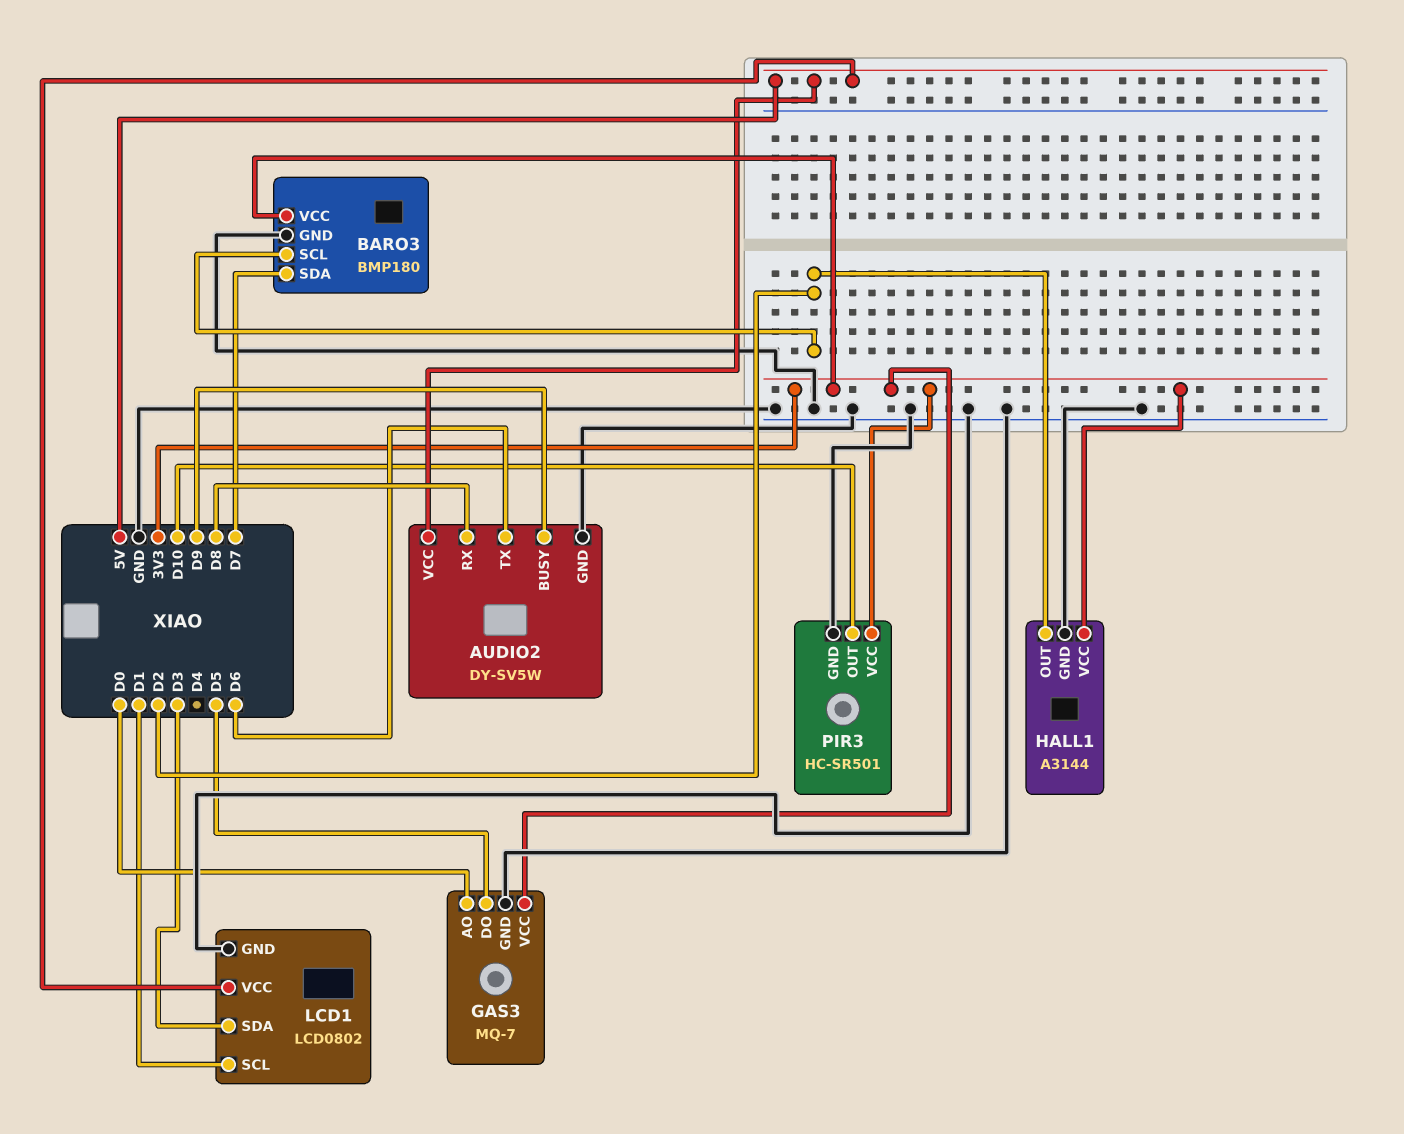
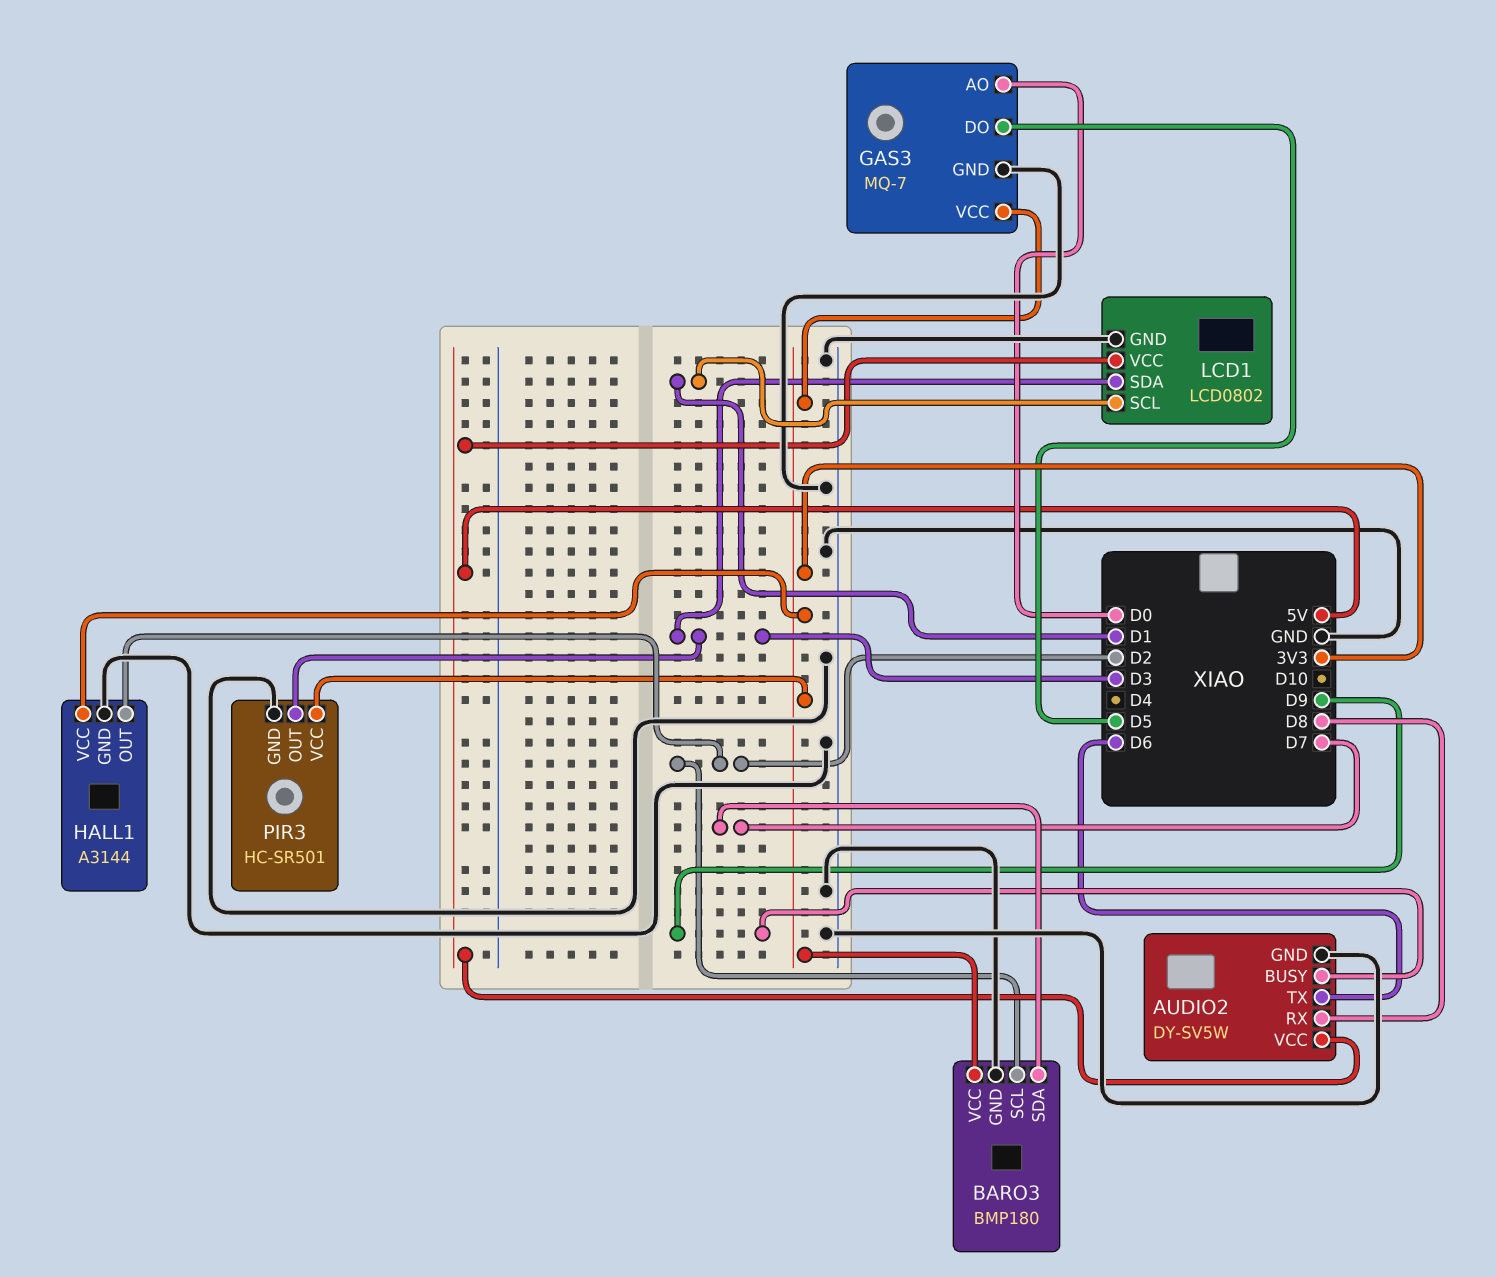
PIR3 pin OUT: D10 -> D3

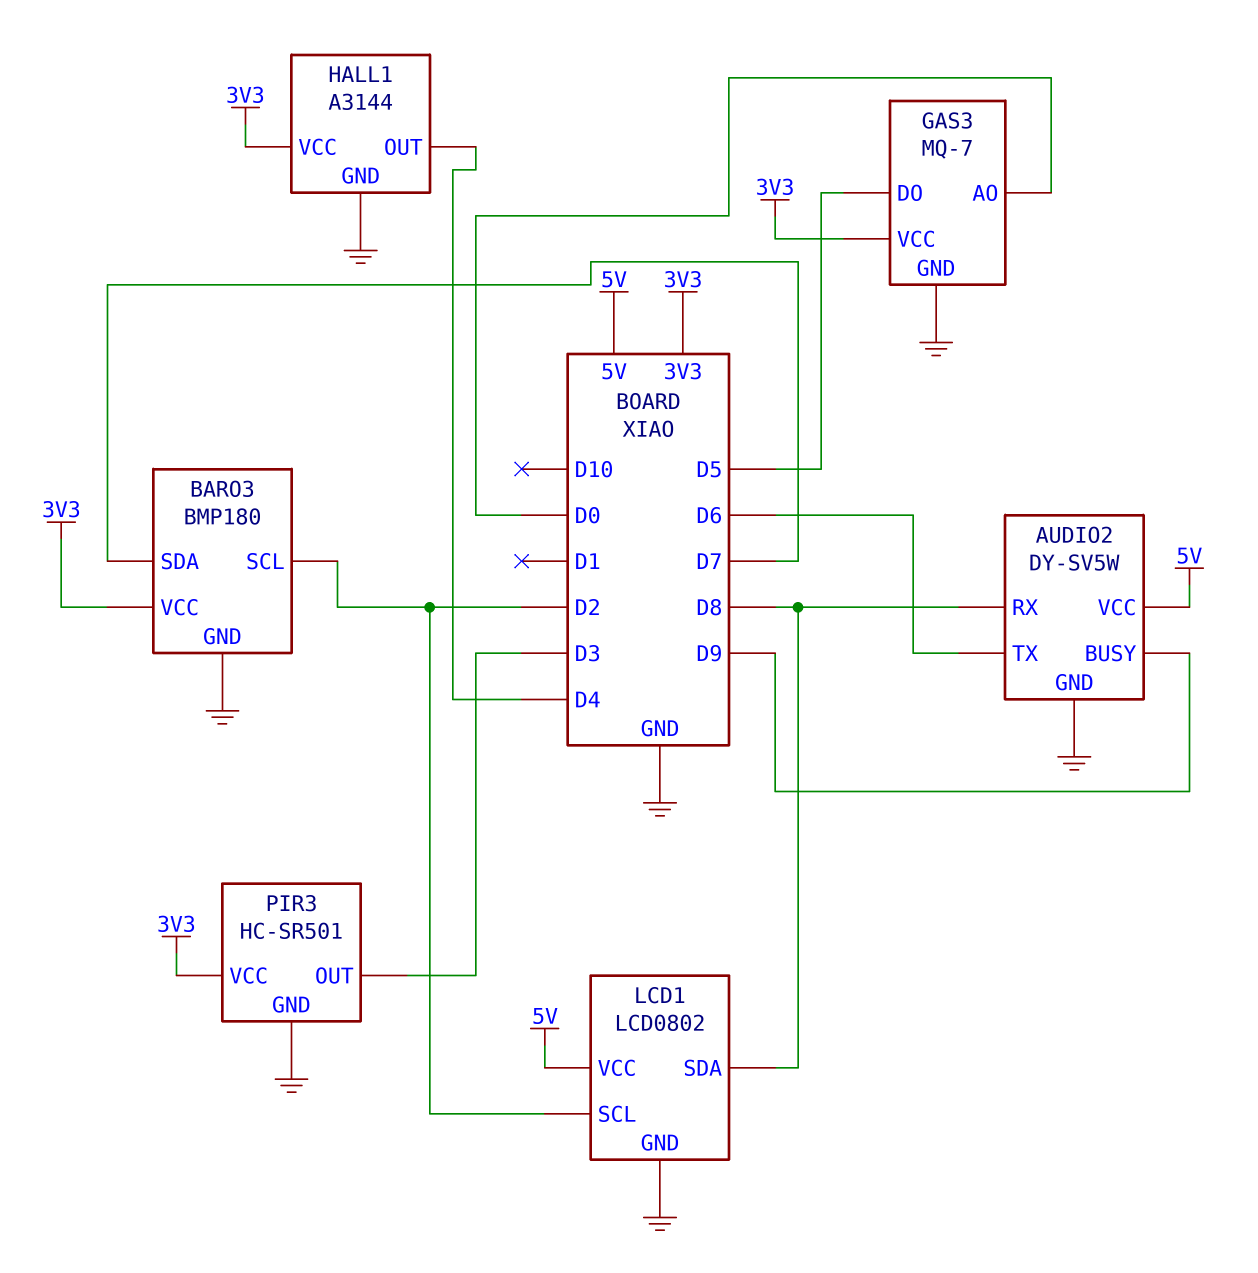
HALL1 pin OUT: D2 -> D4
LCD1 pin SCL: D1 -> D2
LCD1 pin SDA: D3 -> D8

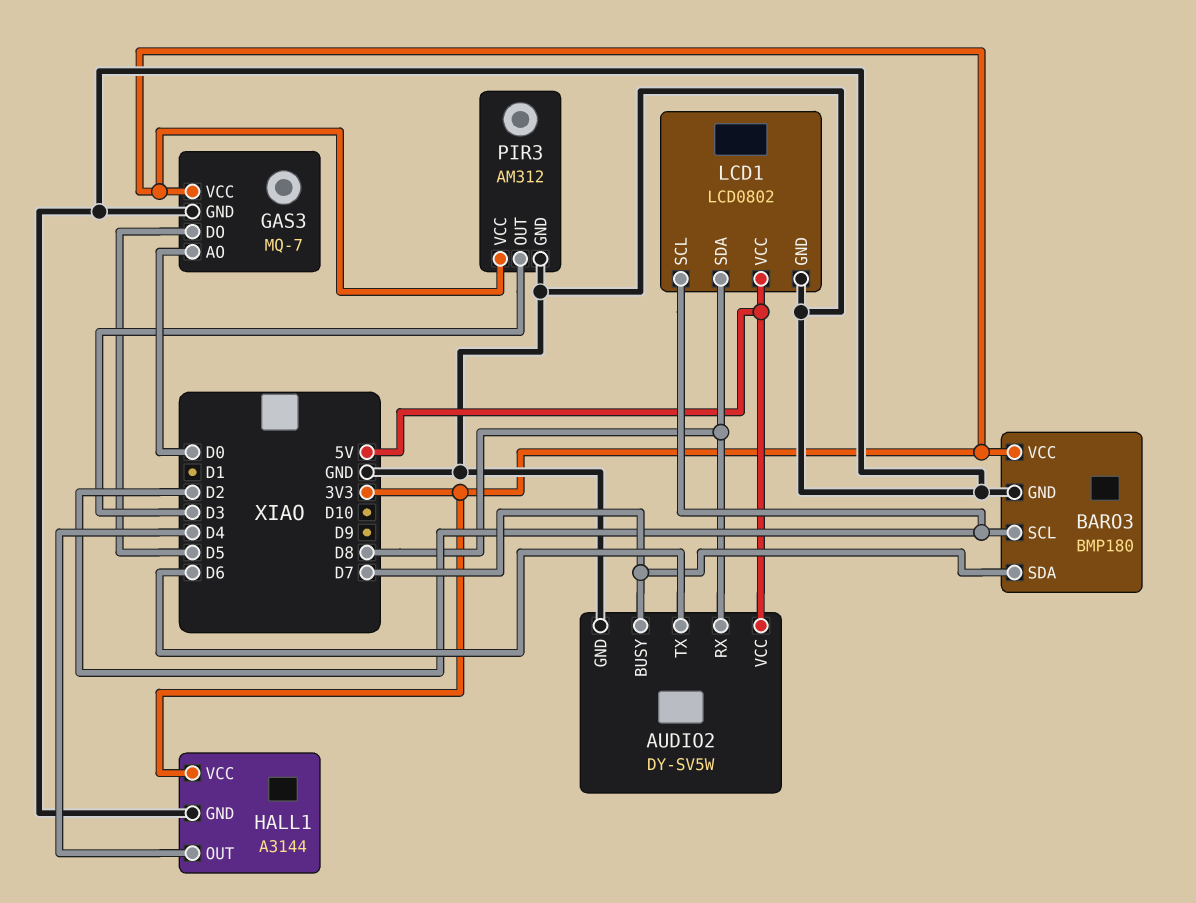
AUDIO2 pin BUSY: D9 -> D7
PIR3: HC-SR501 -> AM312

